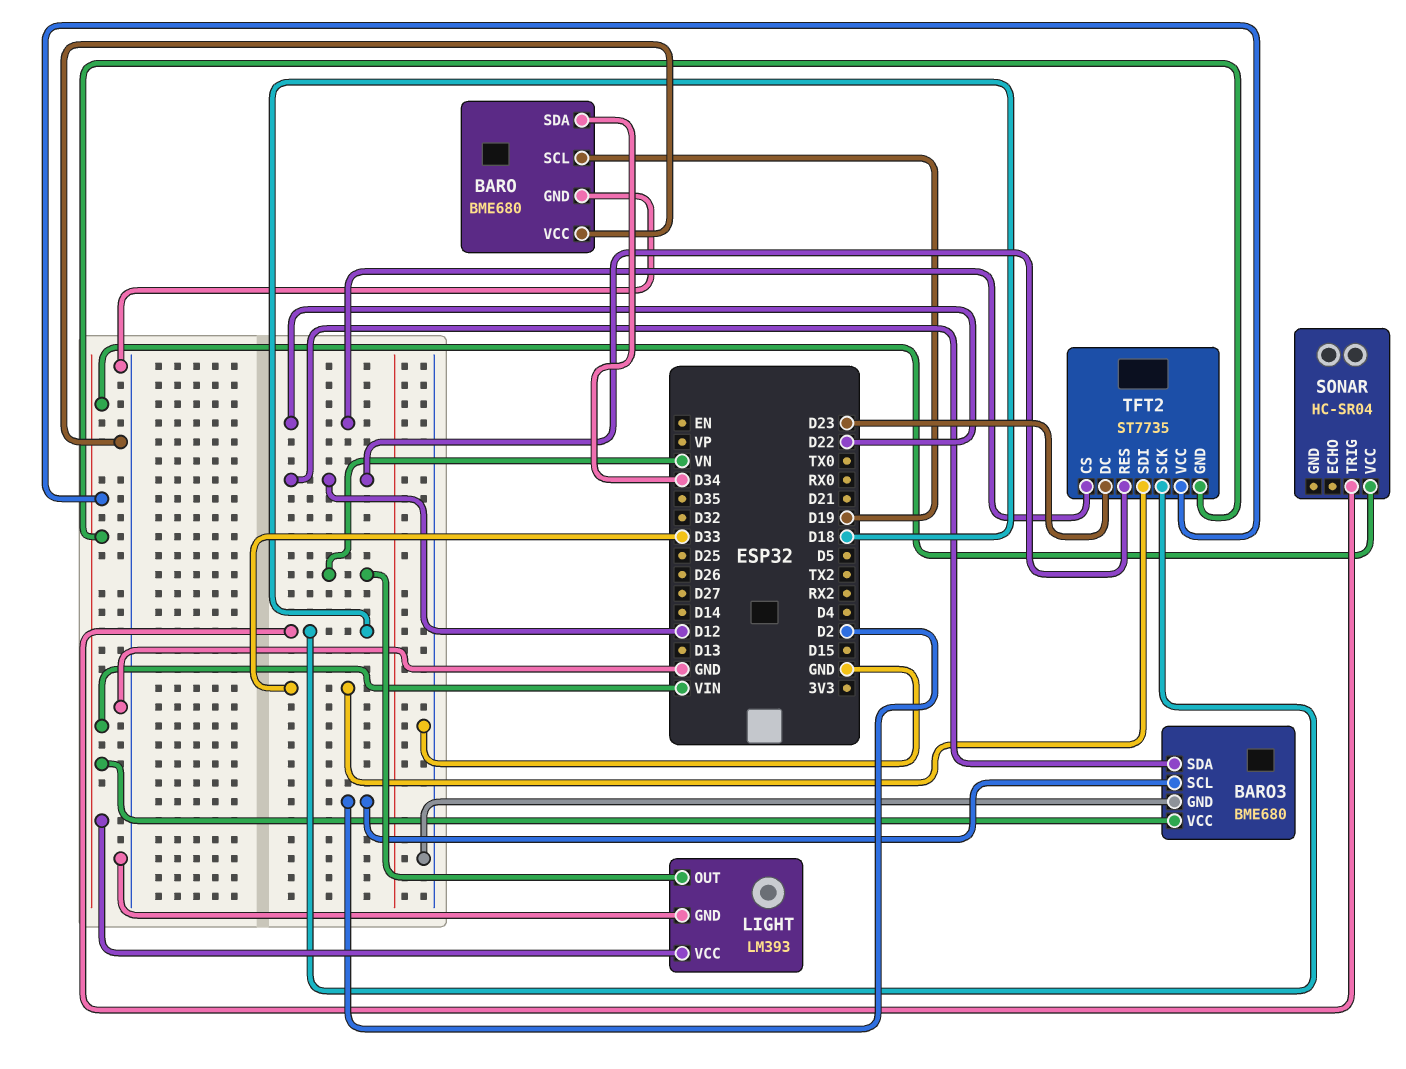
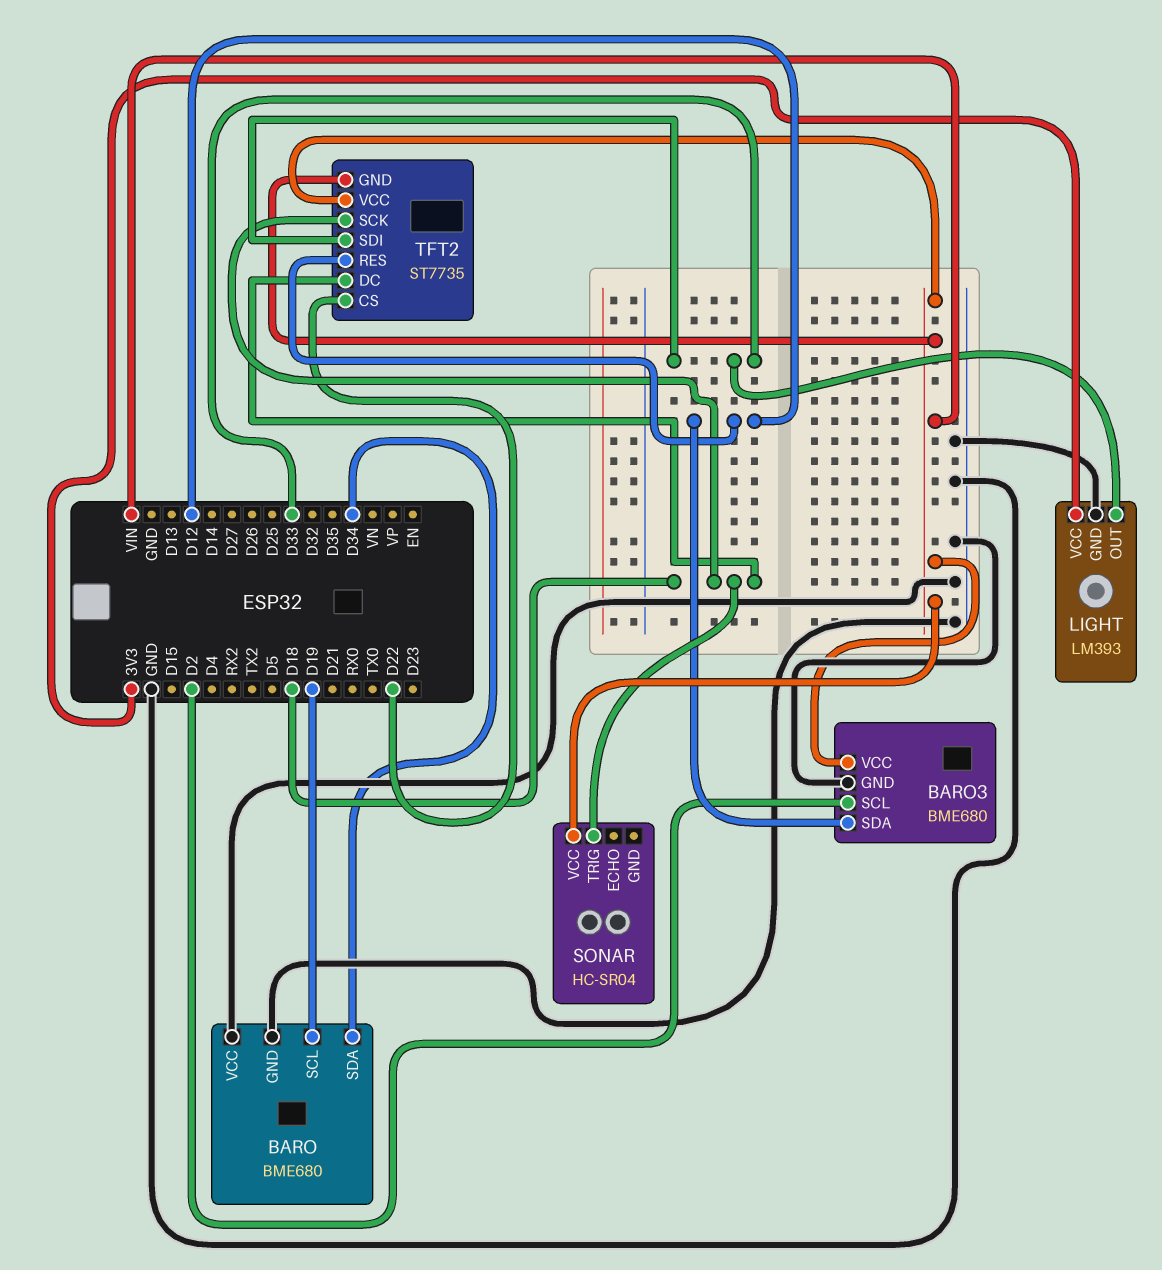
LIGHT pin OUT: VN -> D33
LIGHT pin VCC: VIN -> 3V3
TFT2 pin DC: D23 -> D18

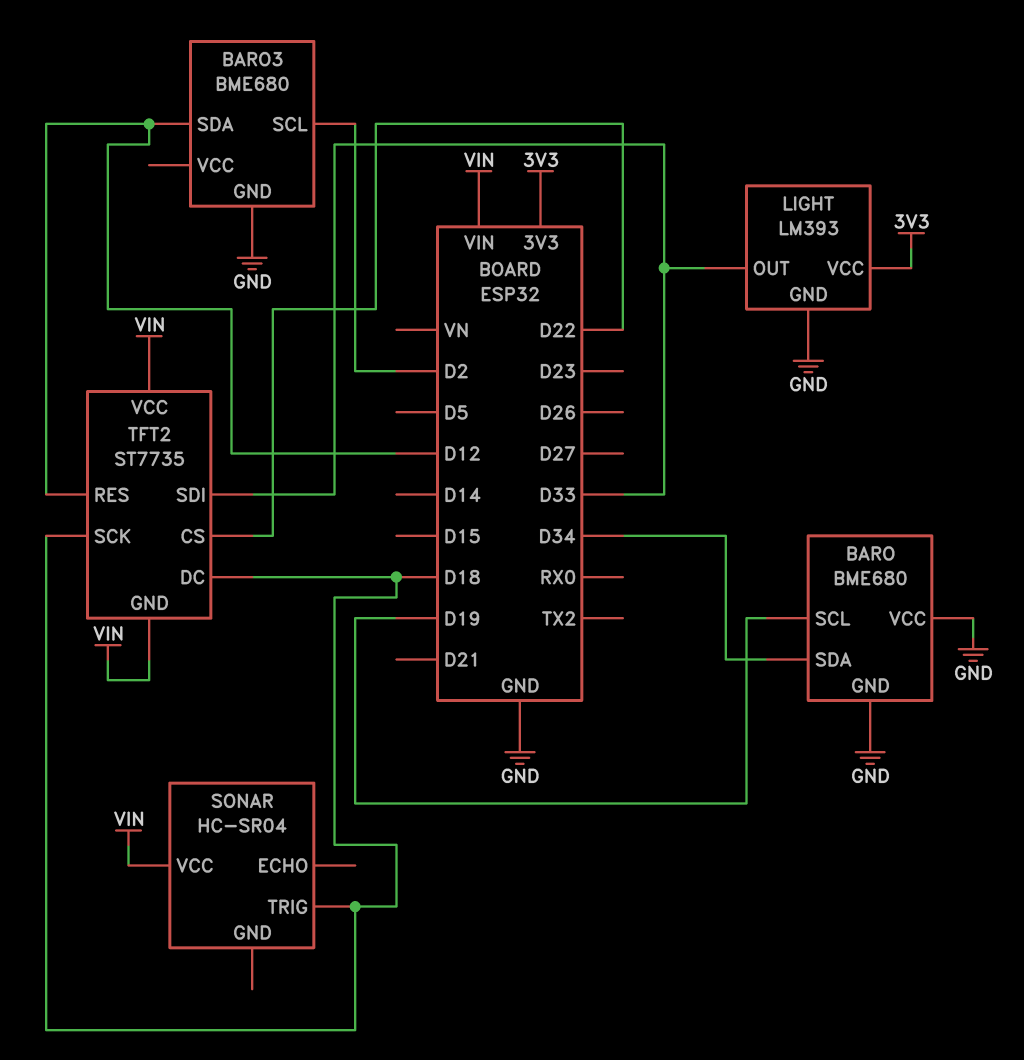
BARO3 pin VCC: VIN -> none

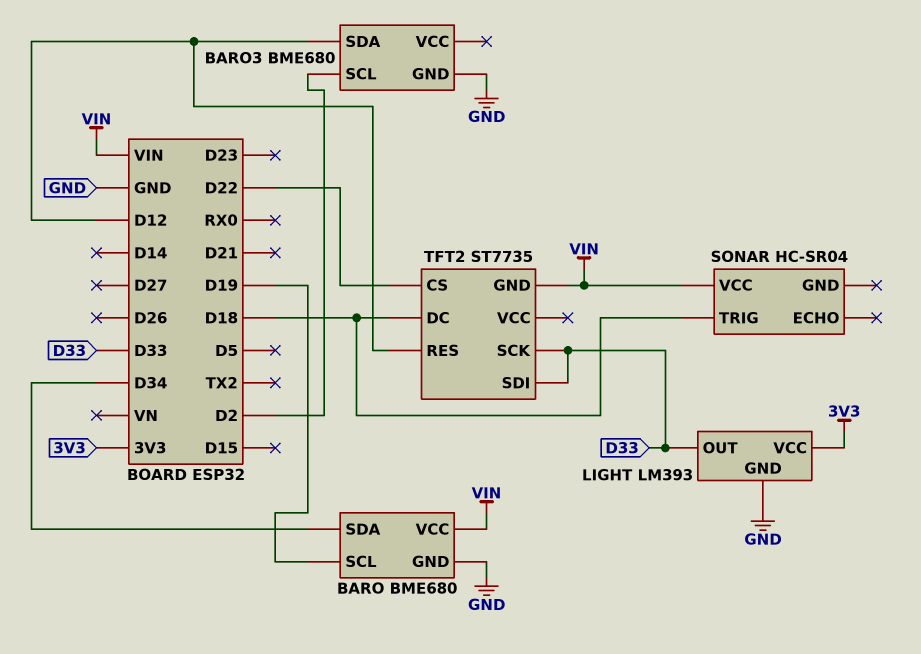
BARO pin VCC: GND -> VIN
TFT2 pin SCK: D18 -> D33
TFT2 pin VCC: VIN -> none

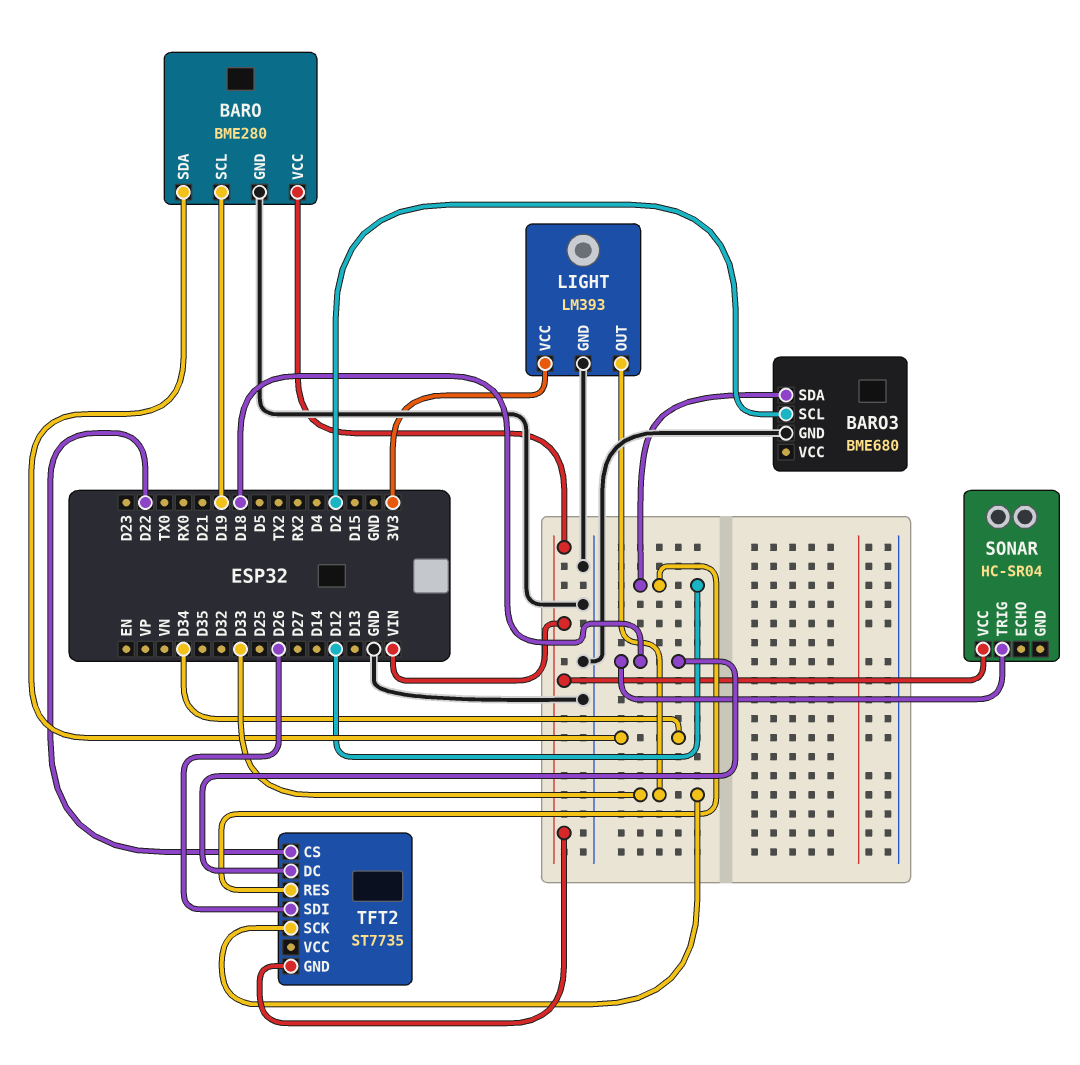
BARO: BME680 -> BME280
TFT2 pin SDI: D33 -> D26

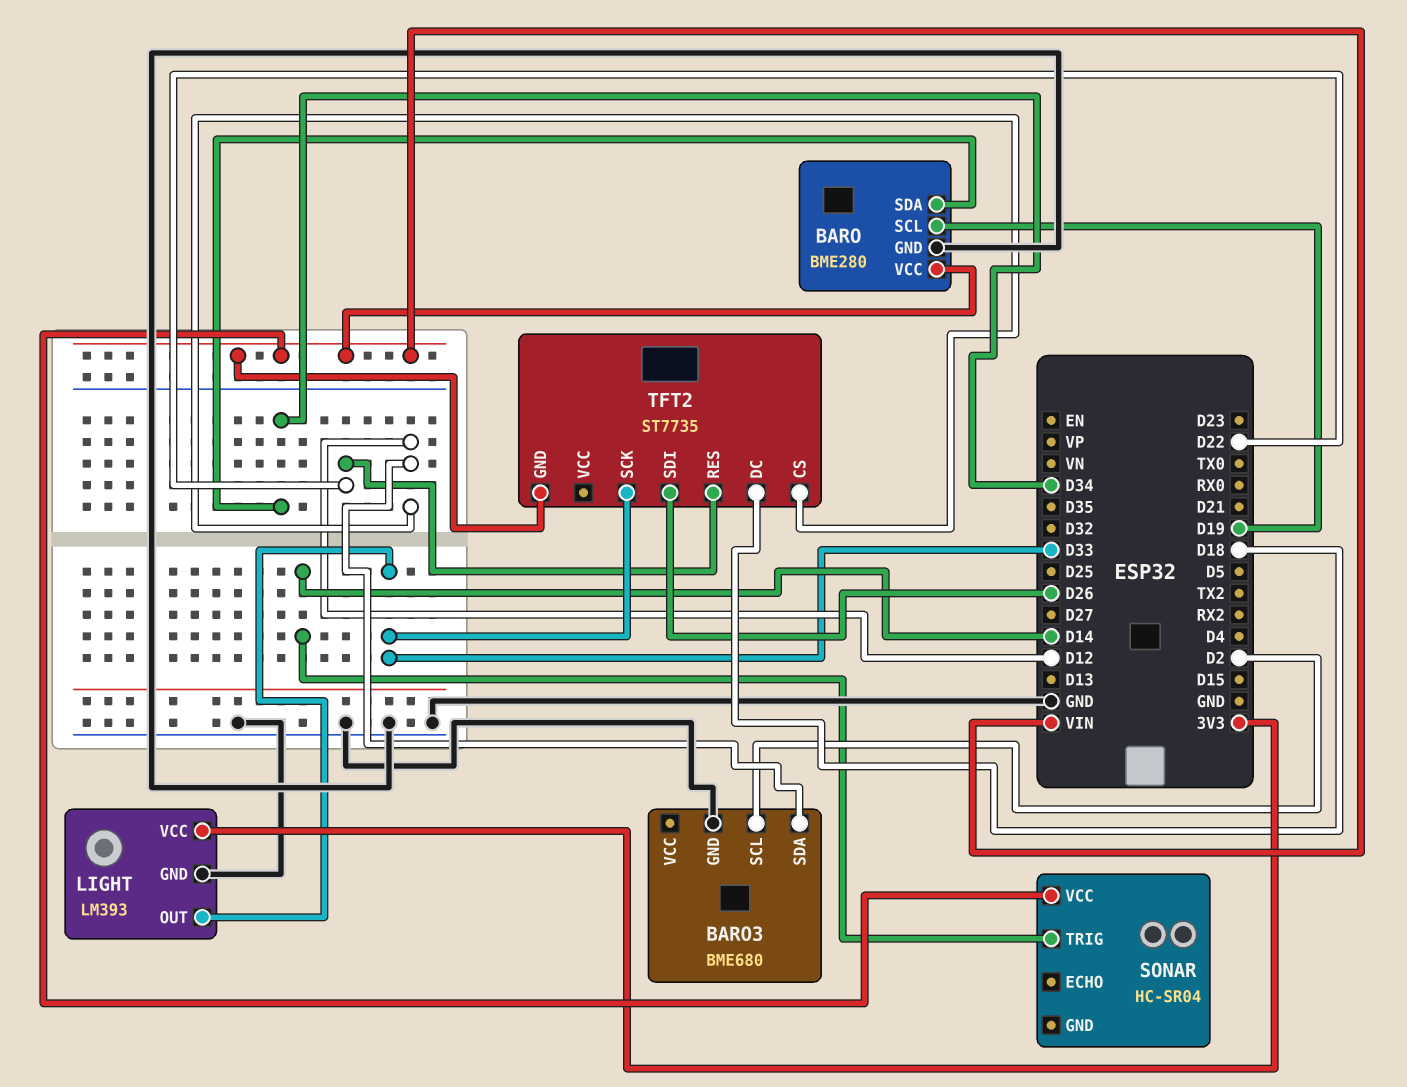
SONAR pin TRIG: D18 -> D14
TFT2 pin CS: D22 -> D12
TFT2 pin RES: D12 -> D22

